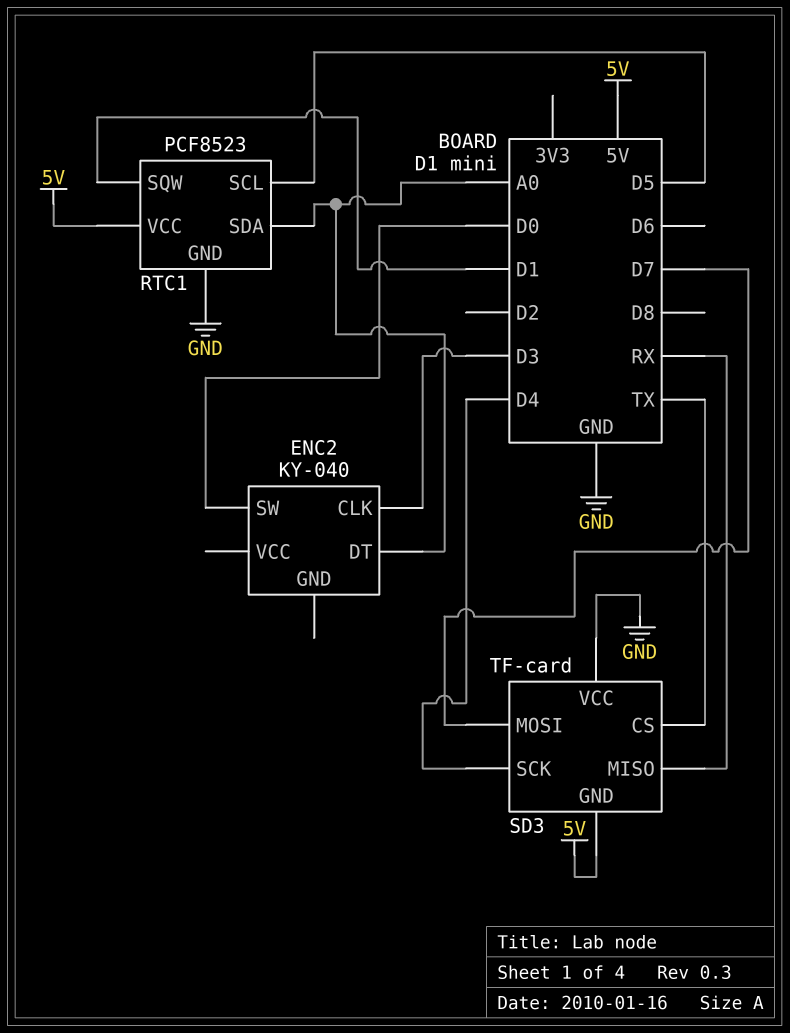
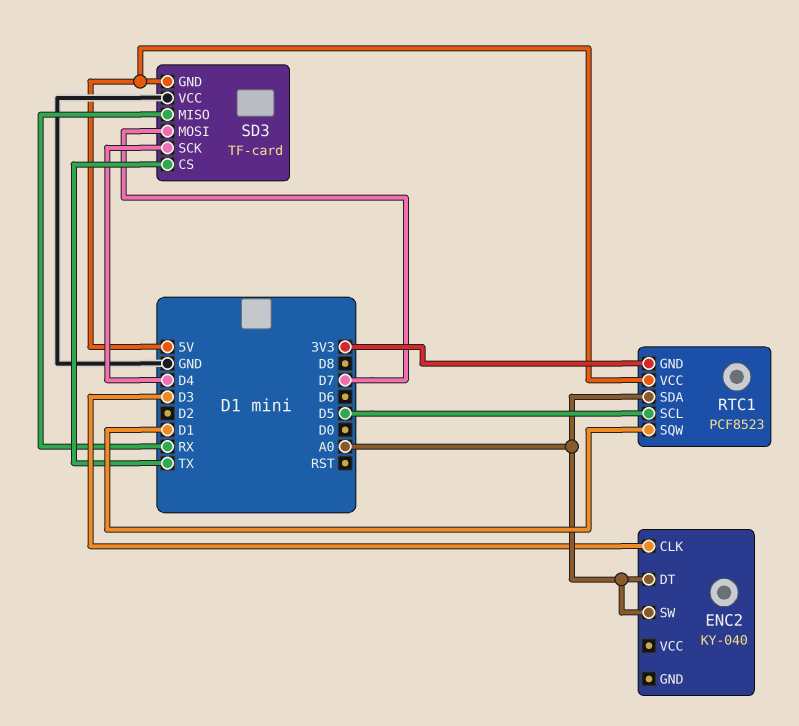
ENC2 pin SW: D0 -> A0
RTC1 pin GND: GND -> 3V3

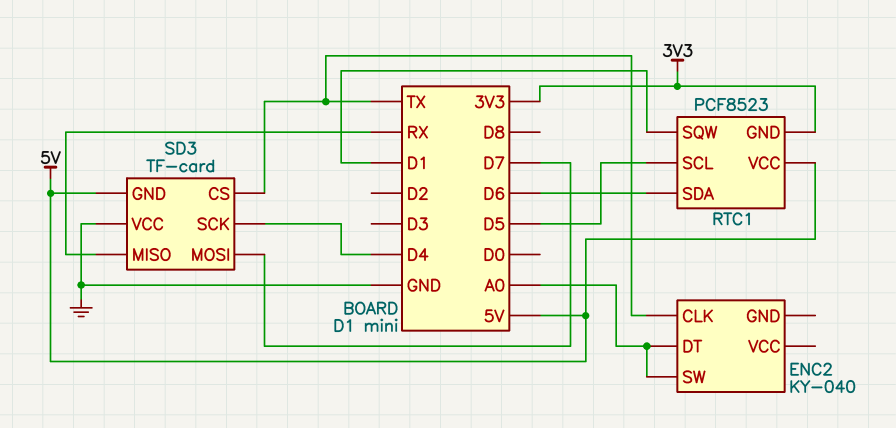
ENC2 pin CLK: D3 -> TX
RTC1 pin SDA: A0 -> D6

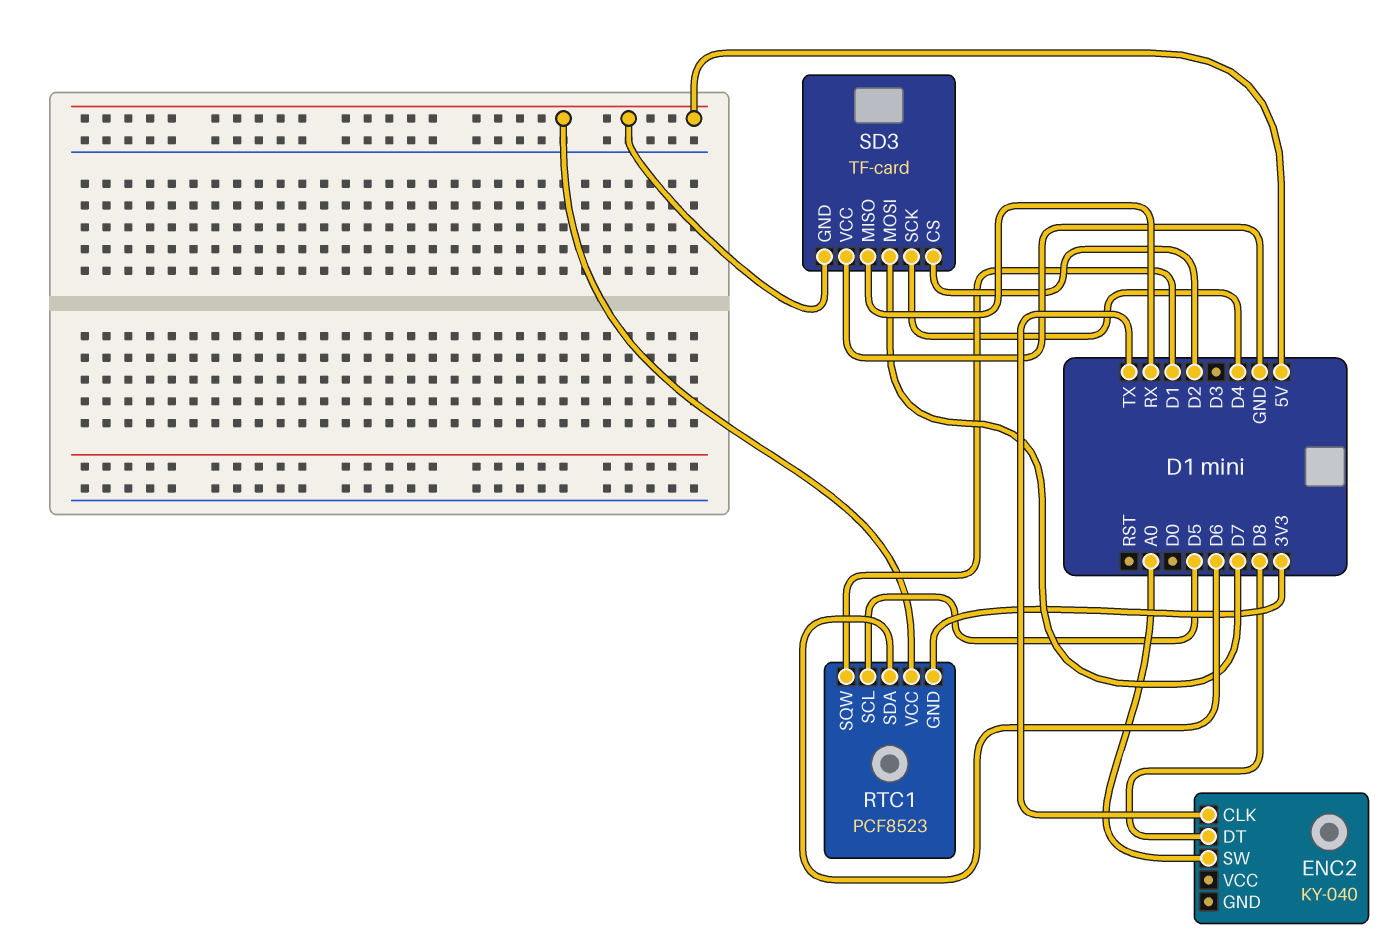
ENC2 pin DT: A0 -> D8
SD3 pin CS: TX -> D2

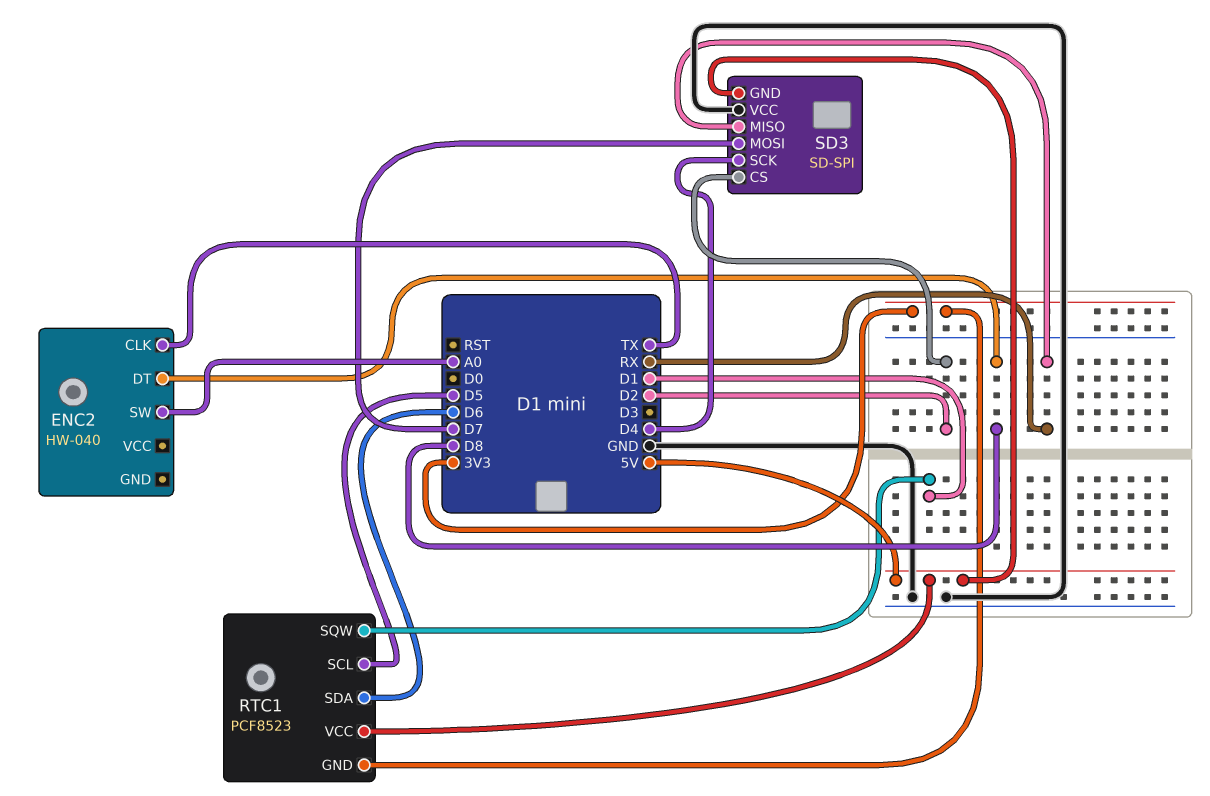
ENC2: KY-040 -> HW-040
SD3: TF-card -> SD-SPI

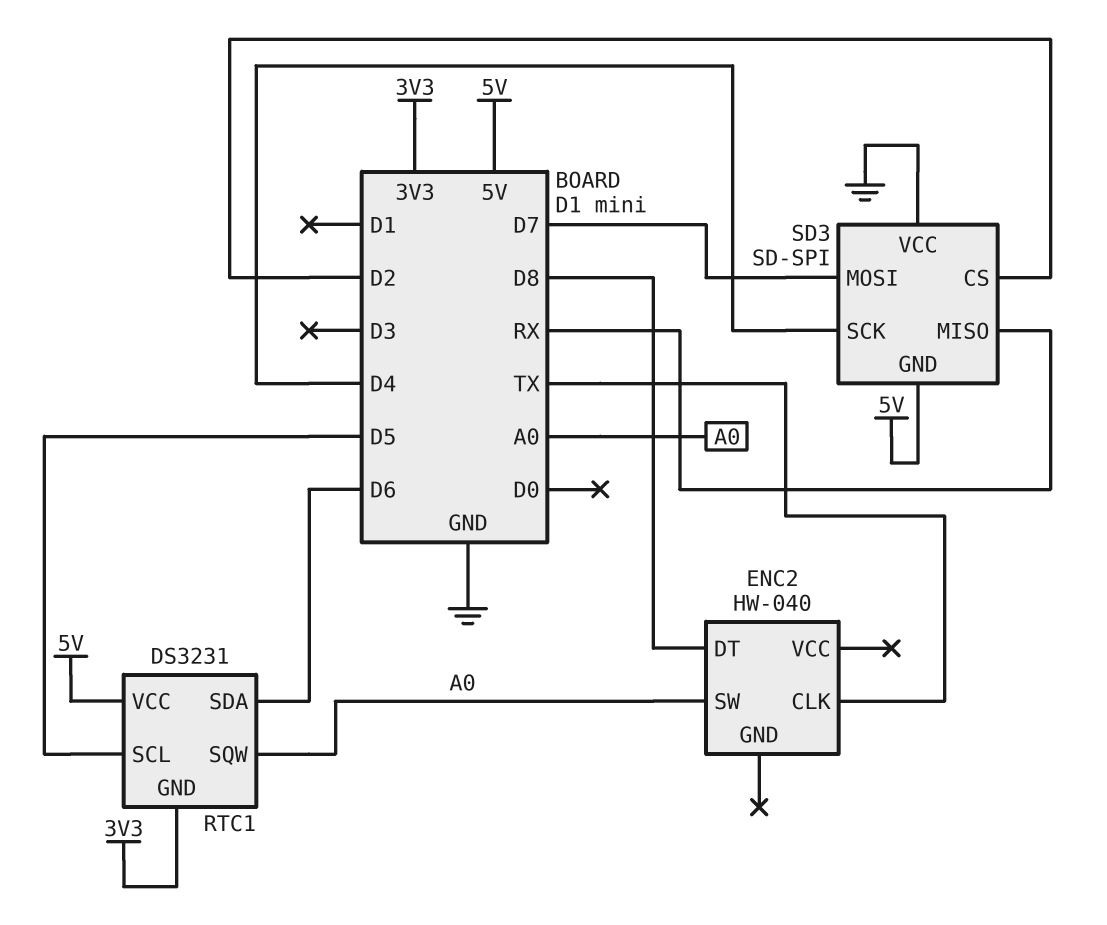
RTC1: PCF8523 -> DS3231
RTC1 pin SQW: D1 -> A0

